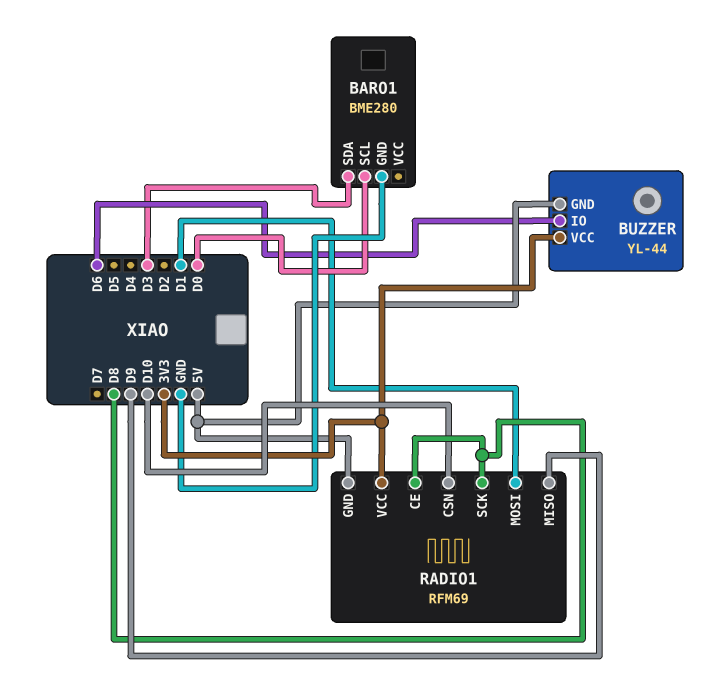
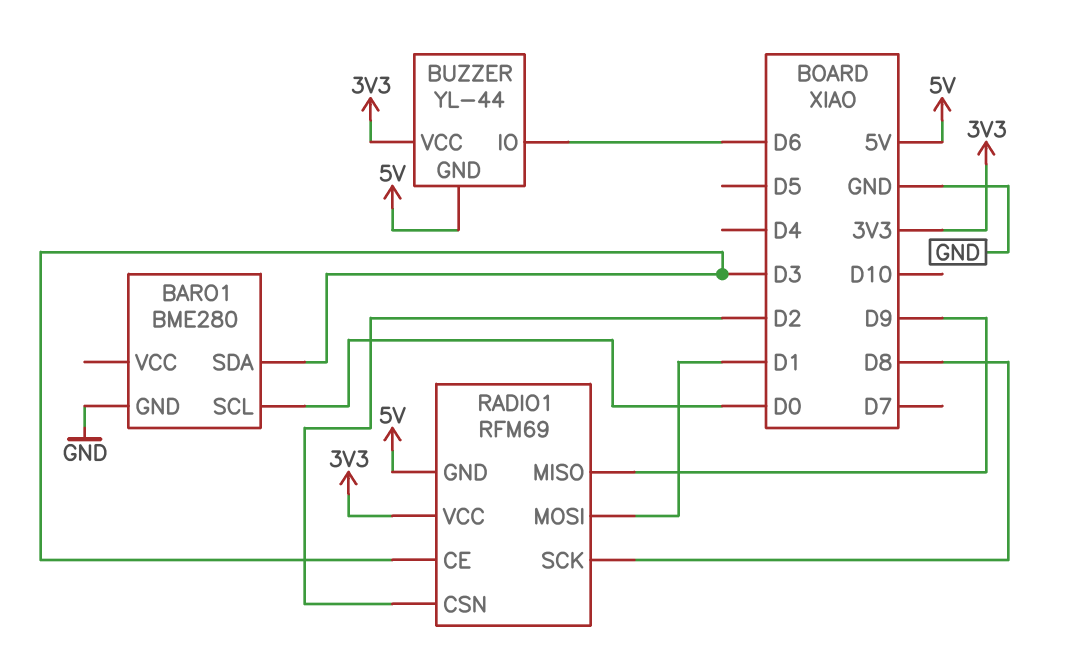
RADIO1 pin CE: D8 -> D3
RADIO1 pin CSN: D10 -> D2

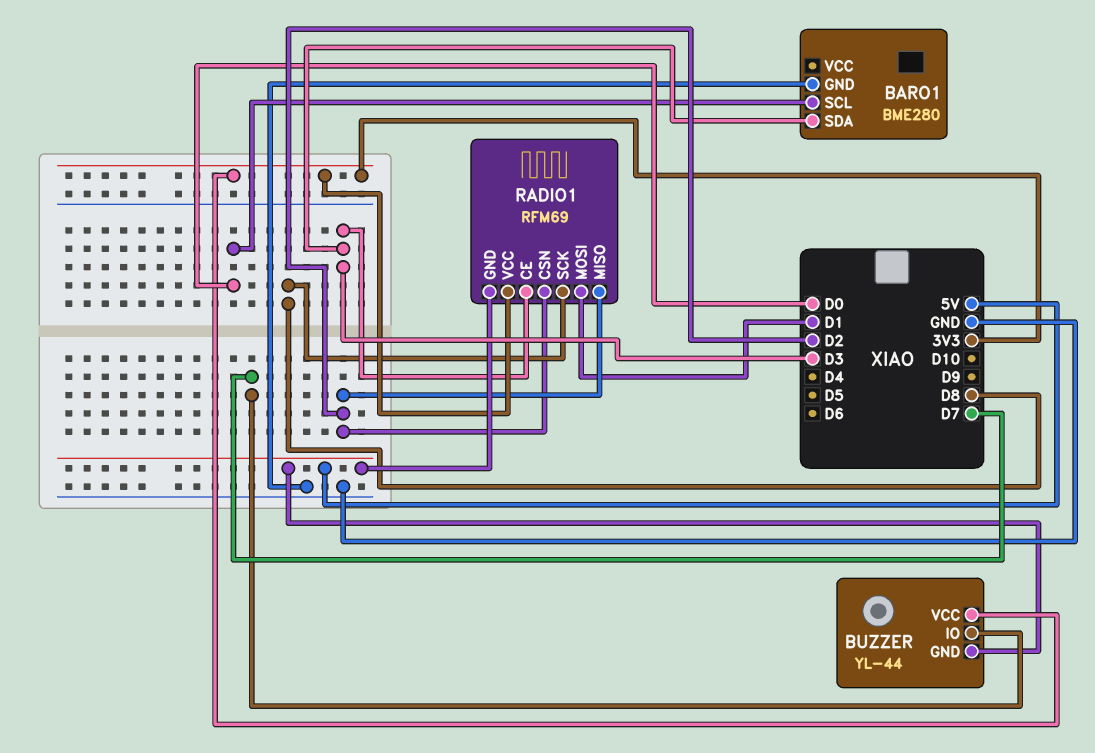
BUZZER pin IO: D6 -> D7
RADIO1 pin MISO: D9 -> D2

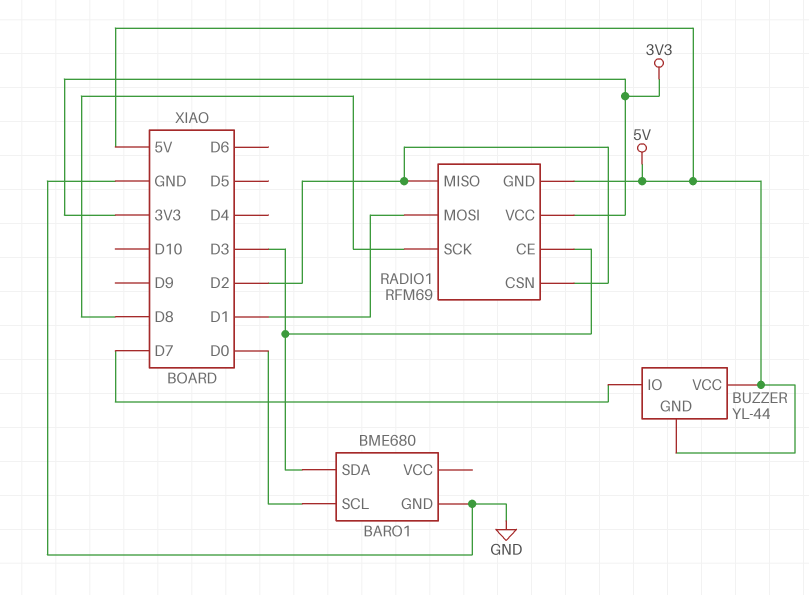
BARO1: BME280 -> BME680
BUZZER pin VCC: 3V3 -> 5V

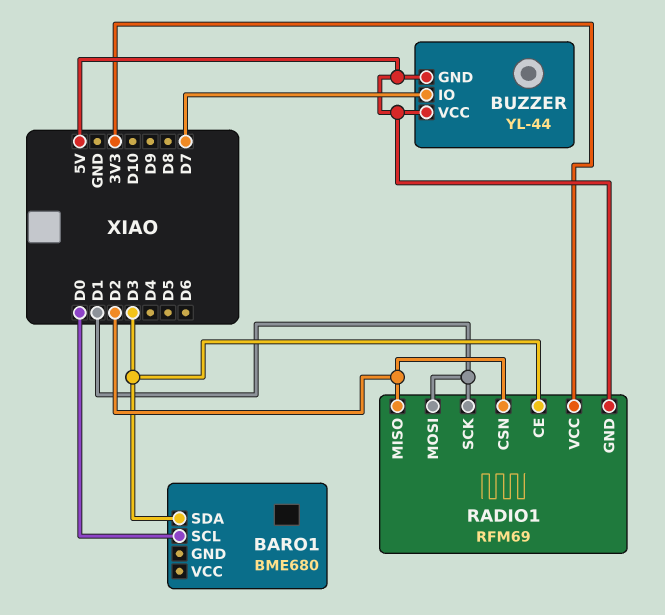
BARO1 pin GND: GND -> none
RADIO1 pin SCK: D8 -> D1

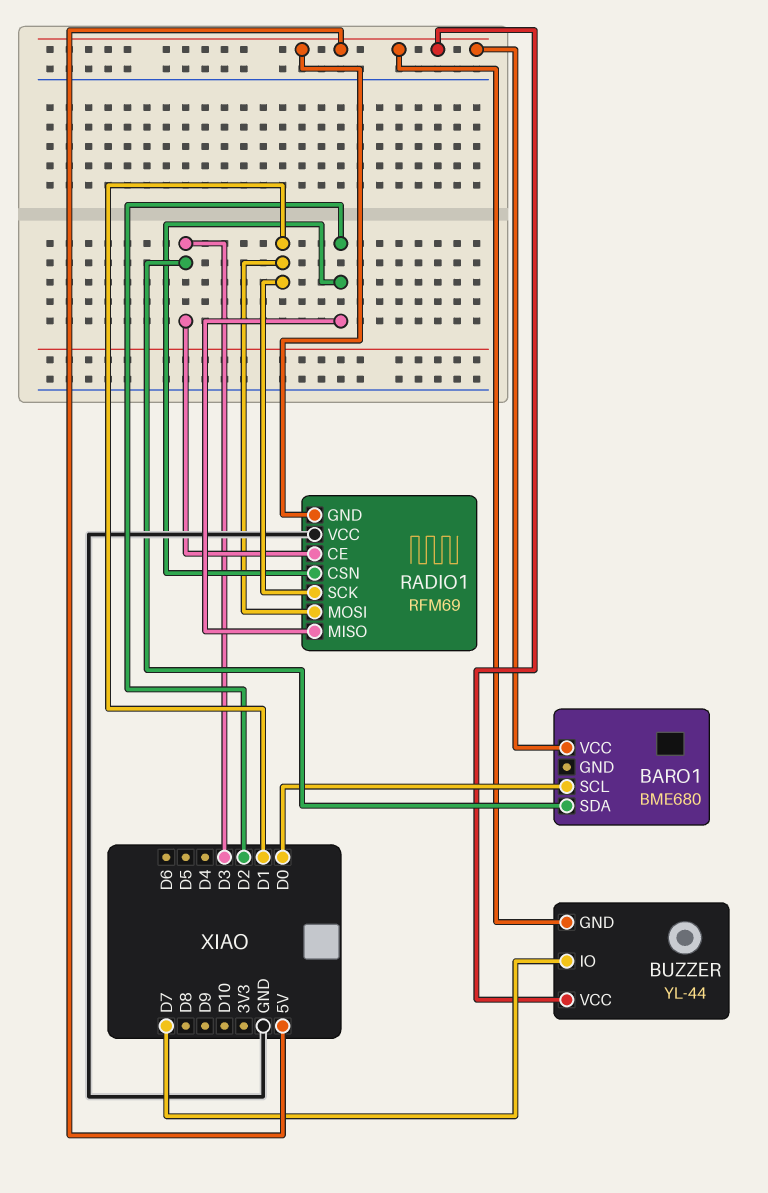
BARO1 pin VCC: none -> 5V
RADIO1 pin VCC: 3V3 -> GND

